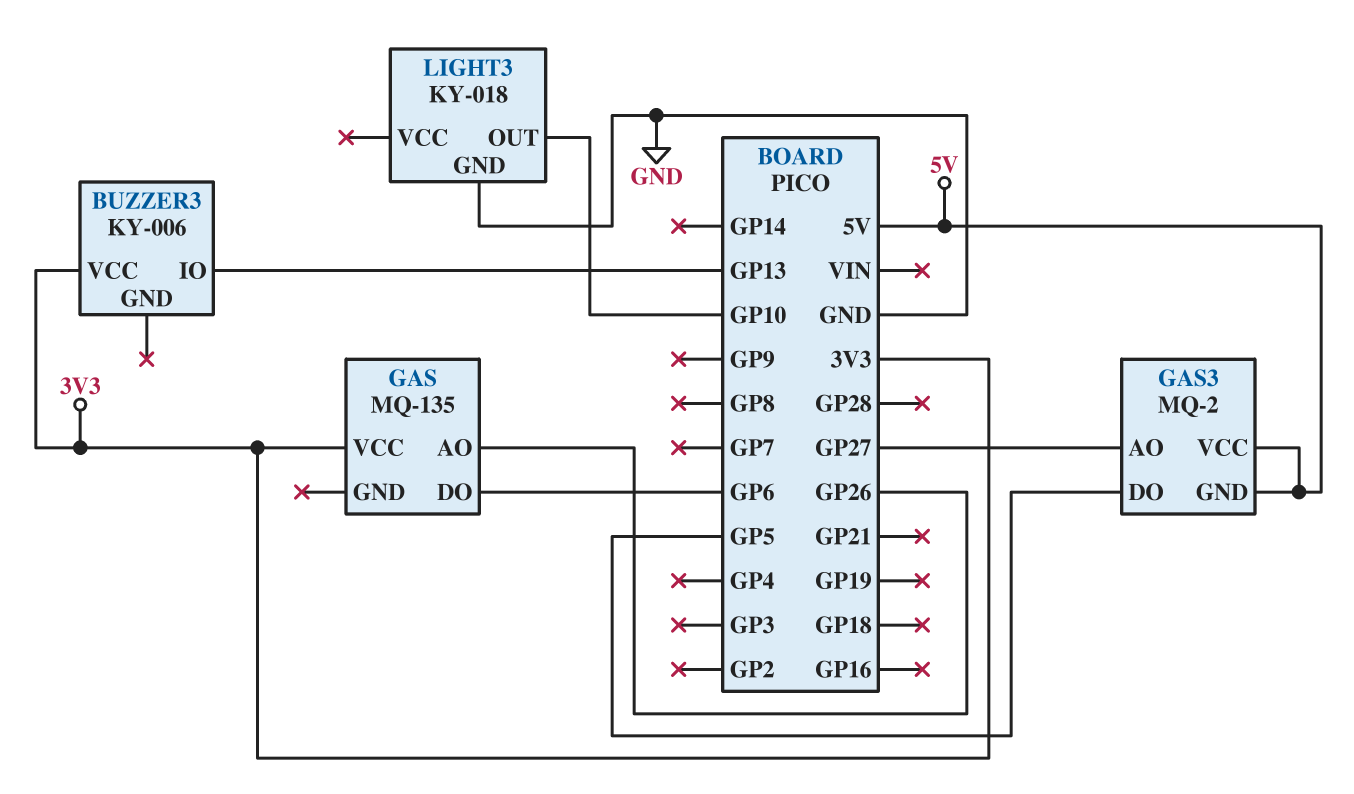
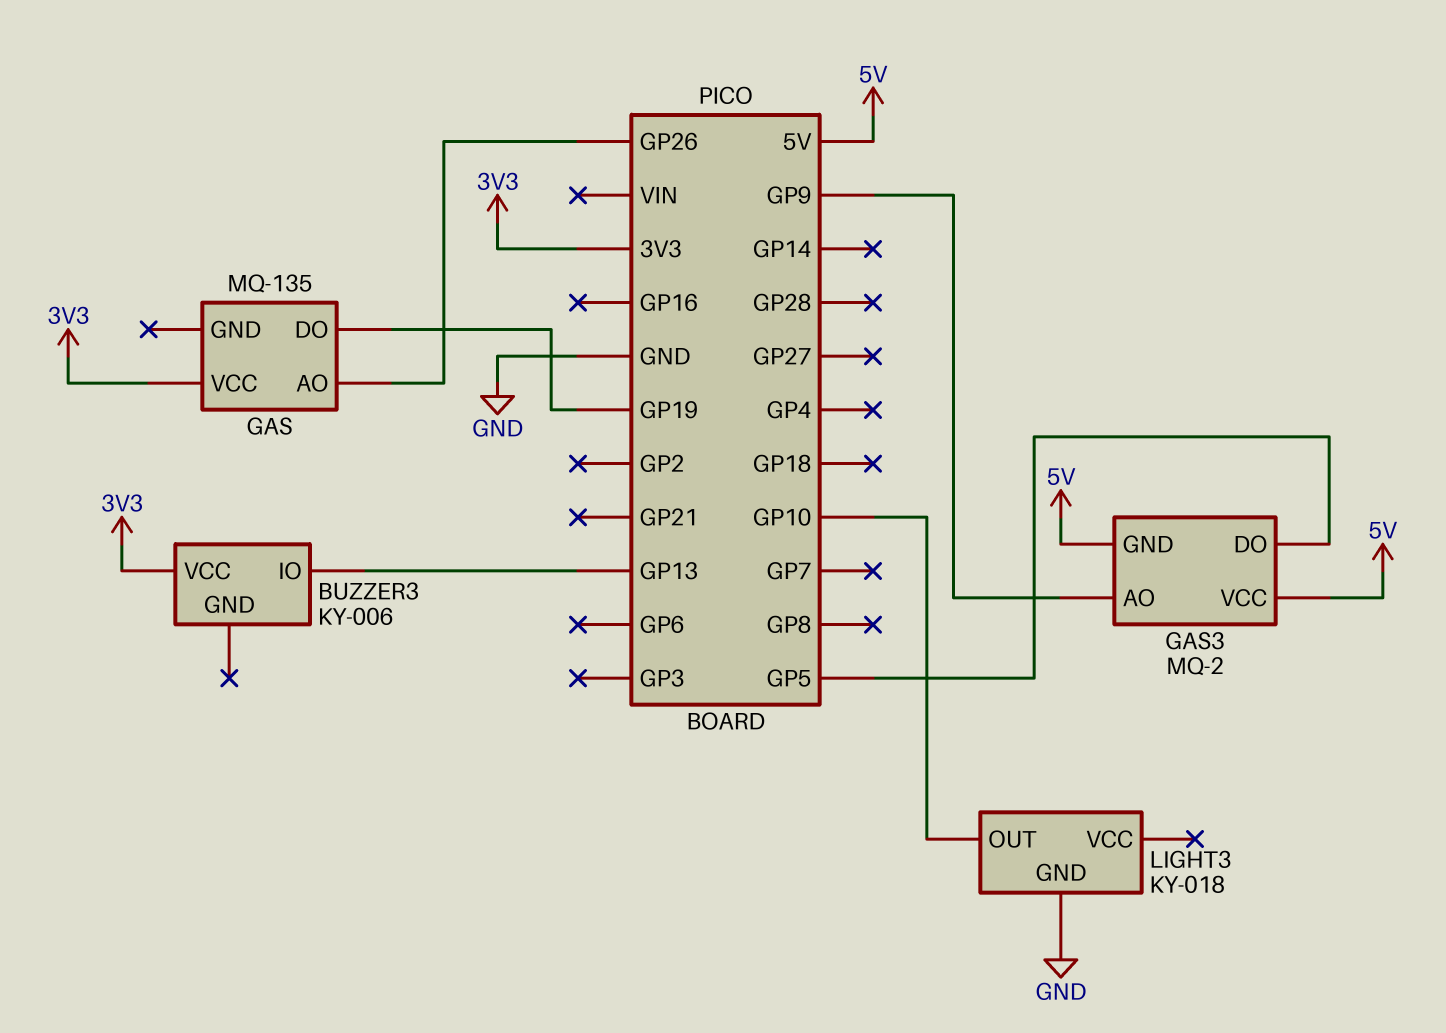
GAS pin DO: GP6 -> GP19
GAS3 pin AO: GP27 -> GP9

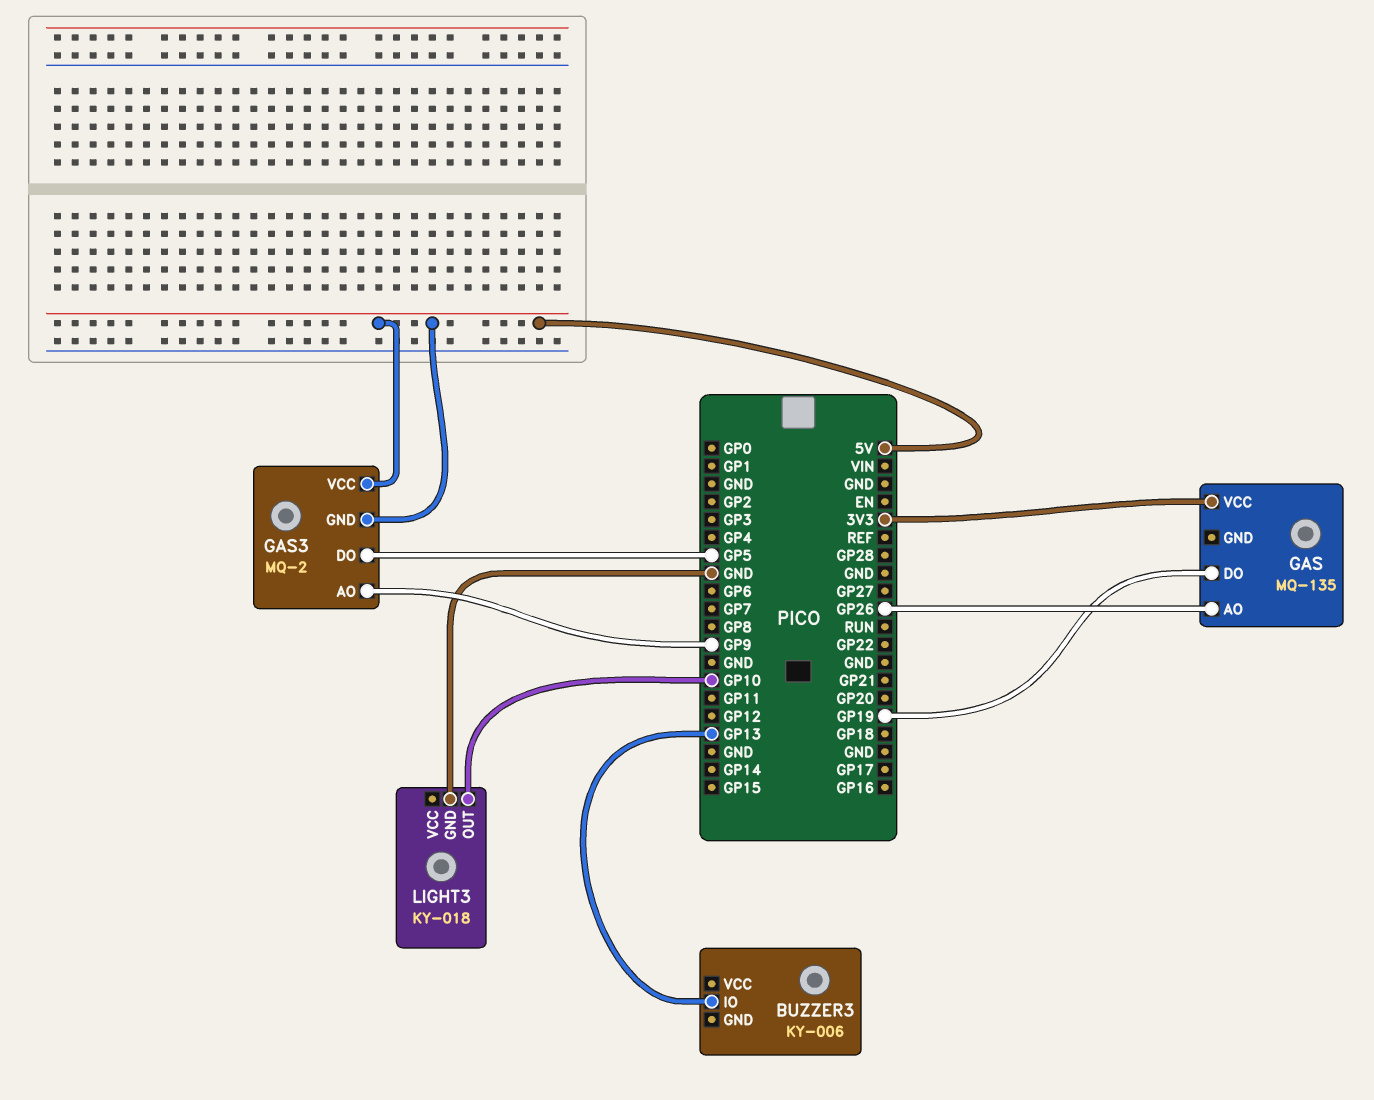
BUZZER3 pin VCC: 3V3 -> none

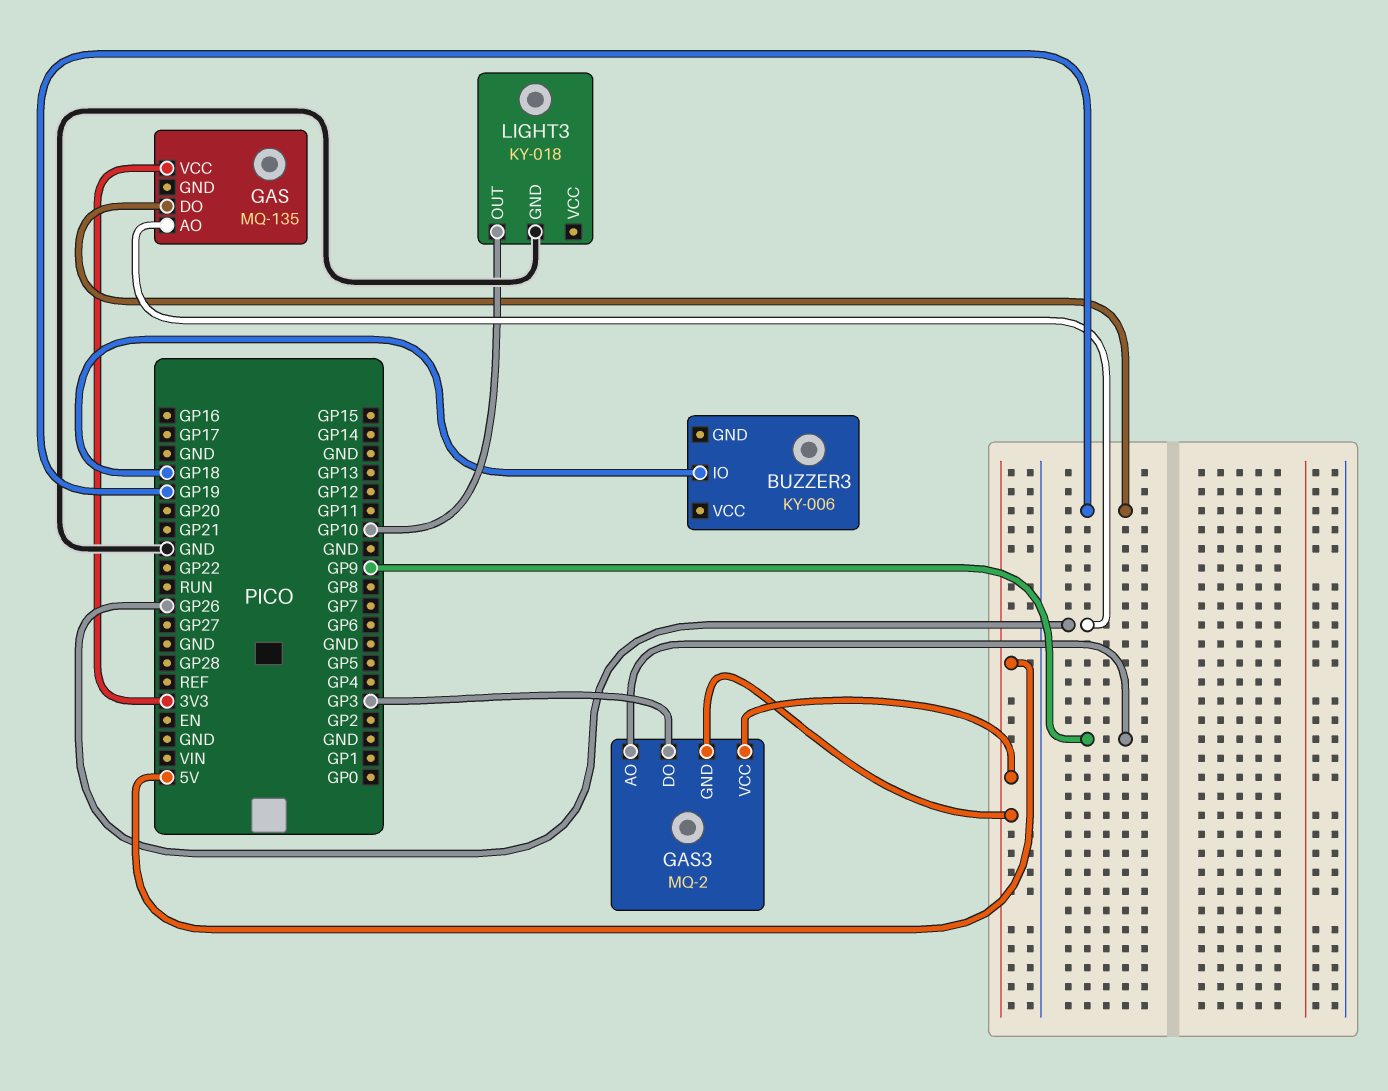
BUZZER3 pin IO: GP13 -> GP18
GAS3 pin DO: GP5 -> GP3

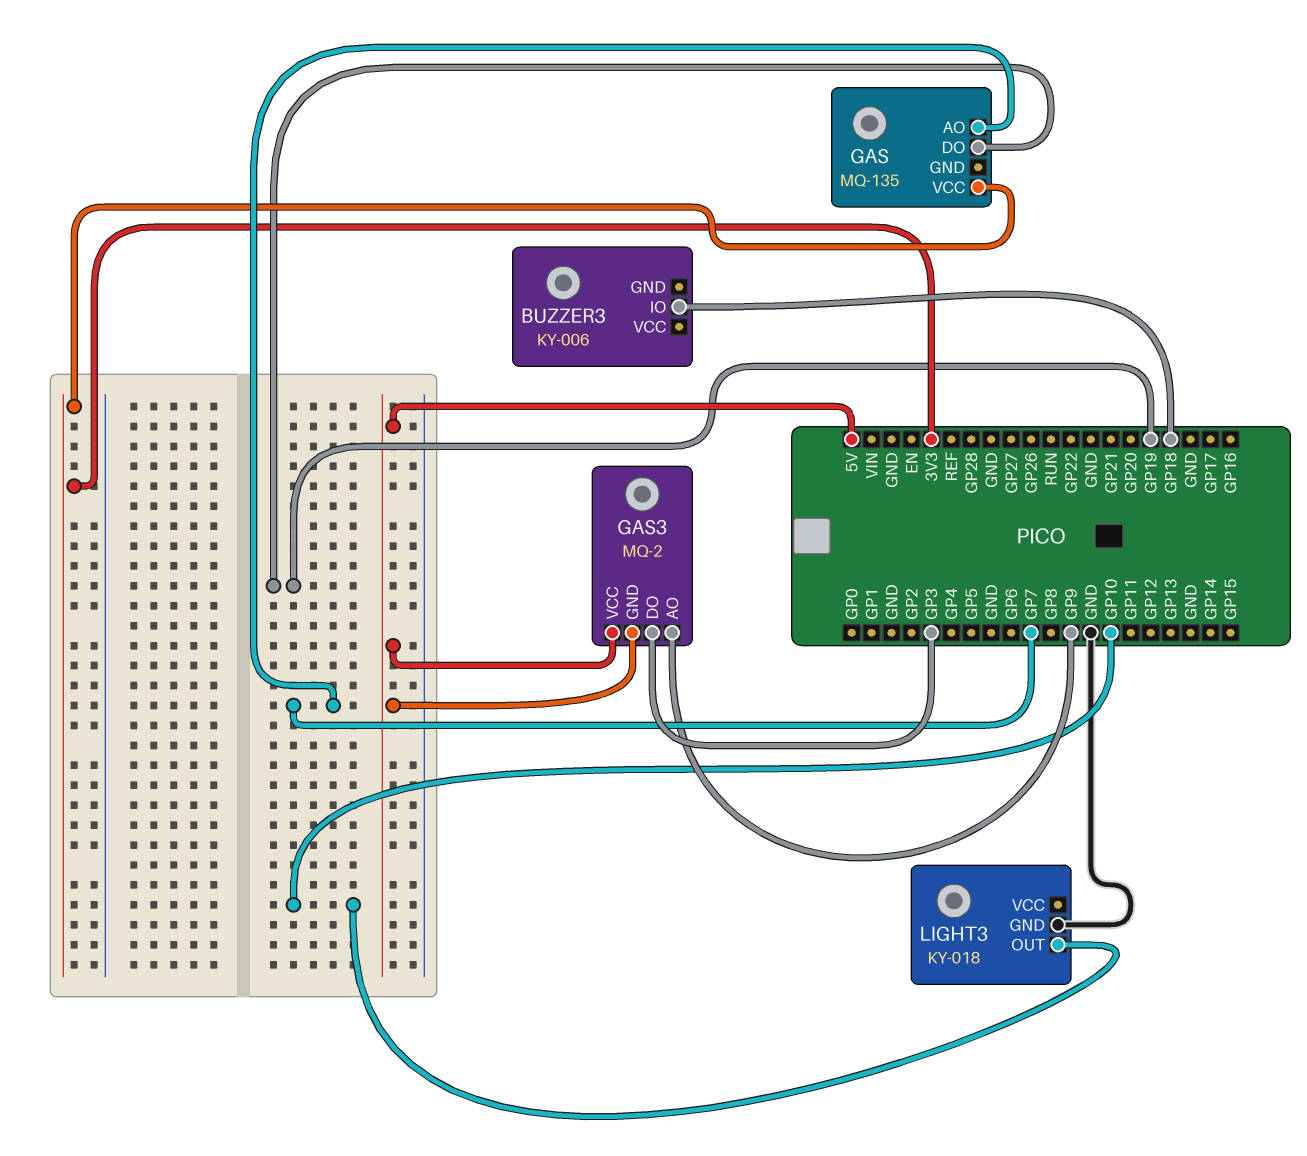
GAS pin AO: GP26 -> GP7

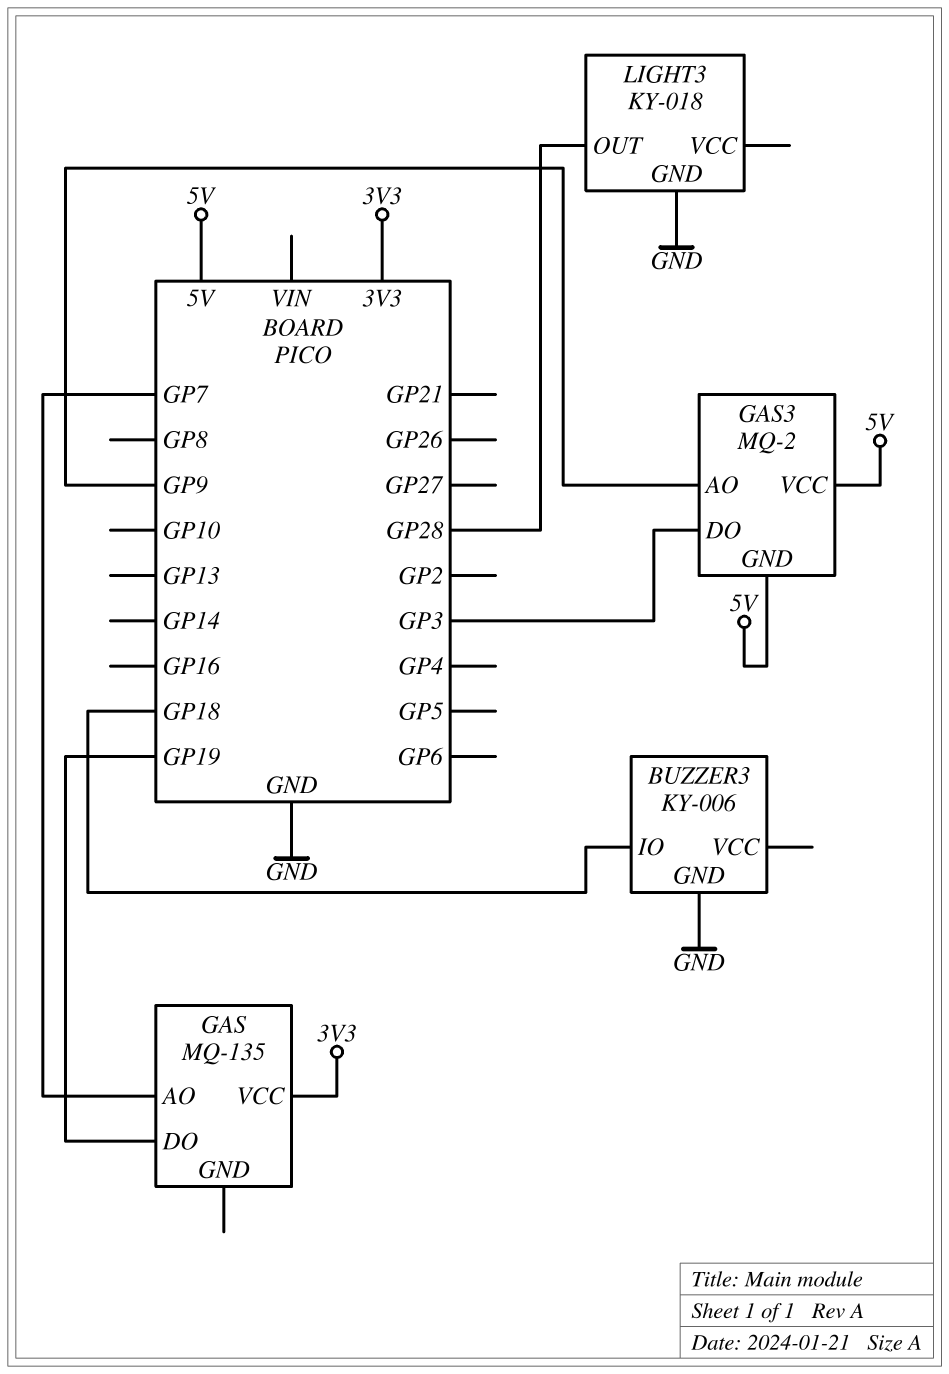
BUZZER3 pin GND: none -> GND
LIGHT3 pin OUT: GP10 -> GP28

